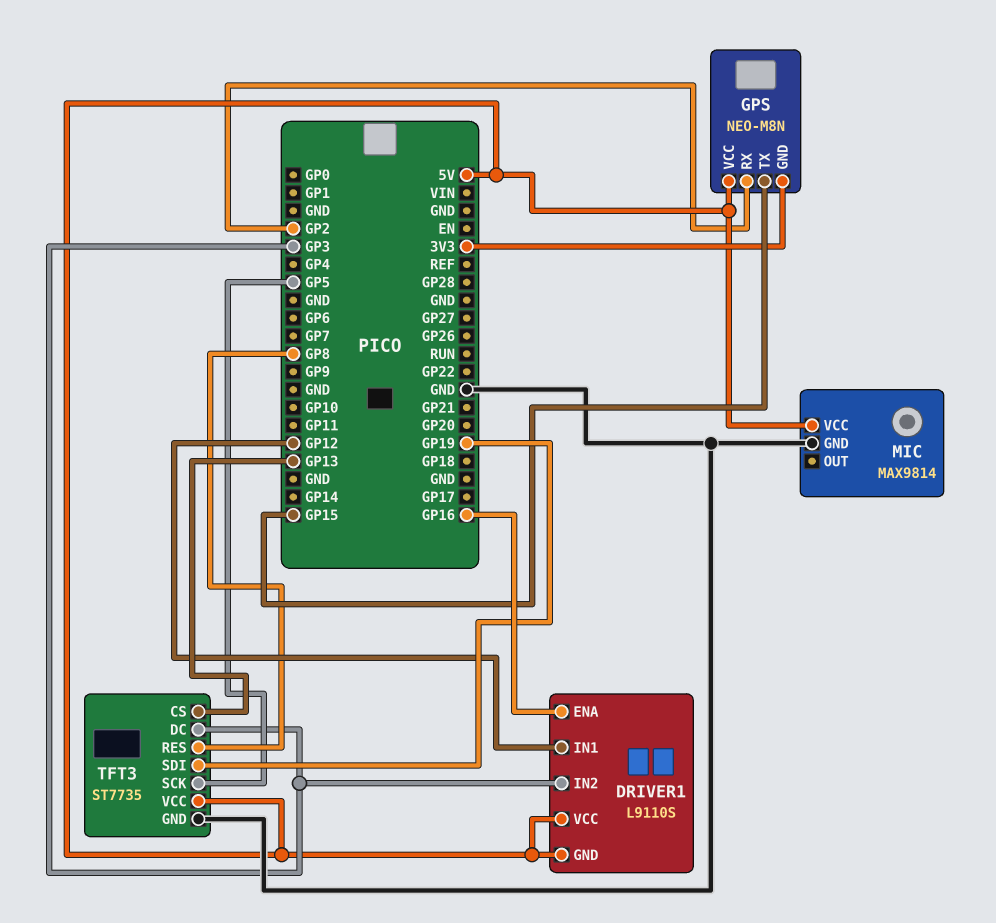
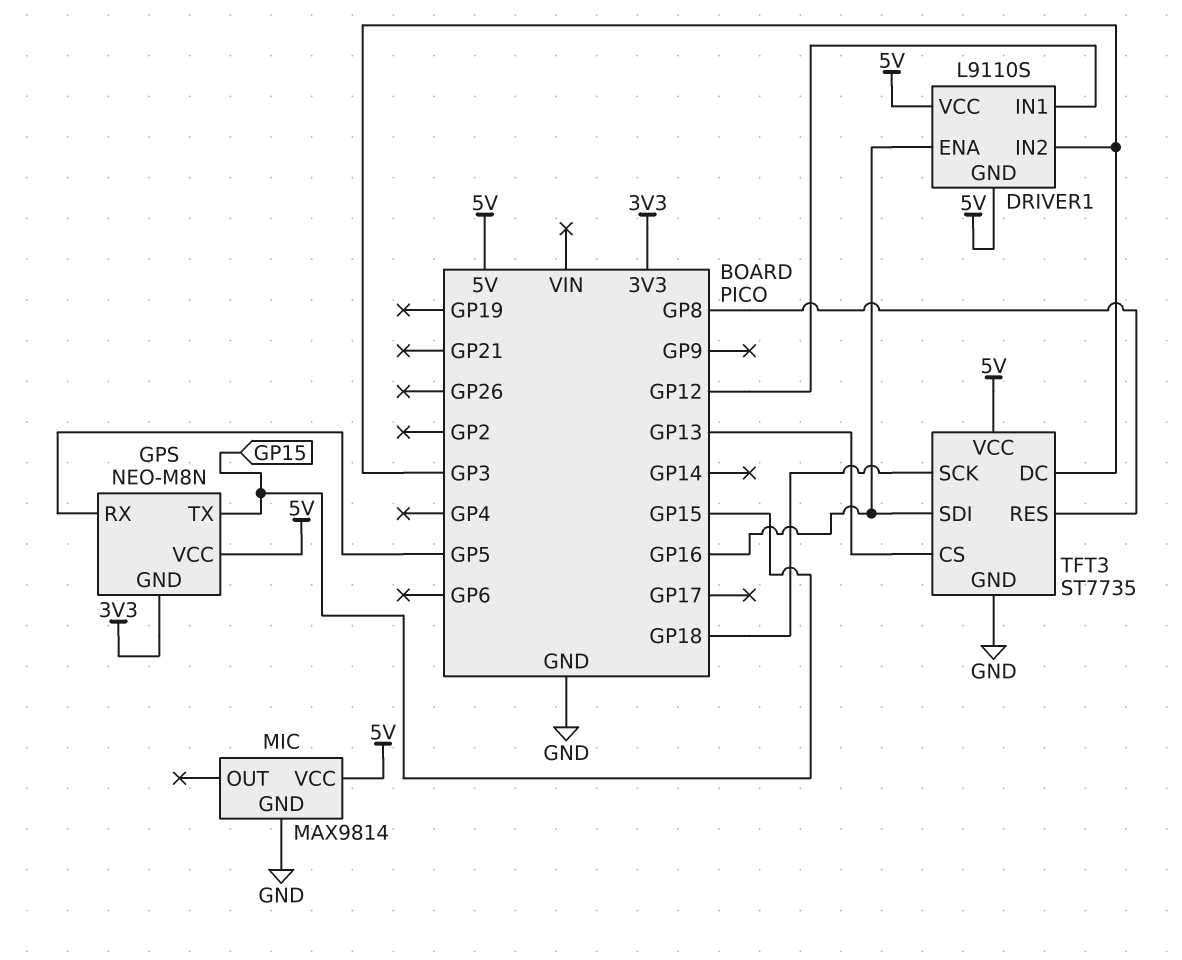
GPS pin RX: GP2 -> GP5
TFT3 pin SCK: GP5 -> GP18
TFT3 pin SDI: GP19 -> GP16

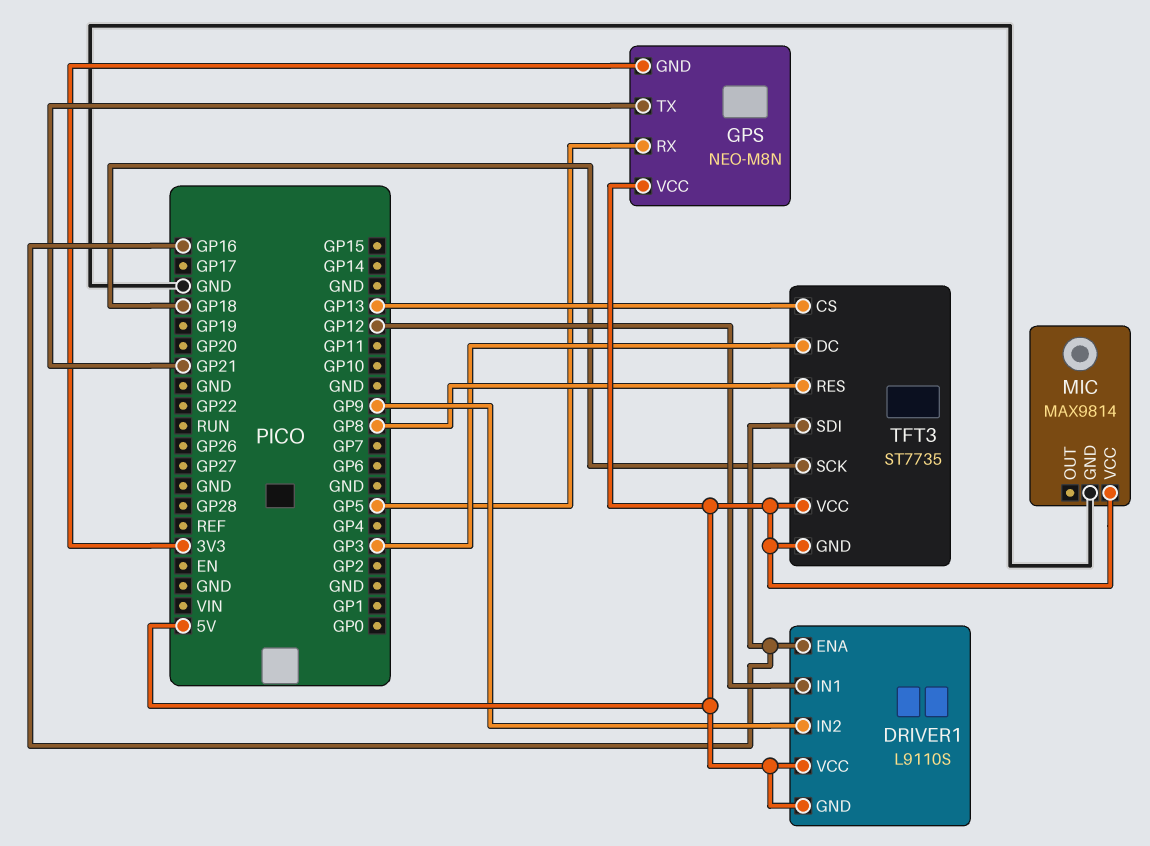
DRIVER1 pin IN2: GP3 -> GP9
GPS pin TX: GP15 -> GP21
TFT3 pin GND: GND -> 5V

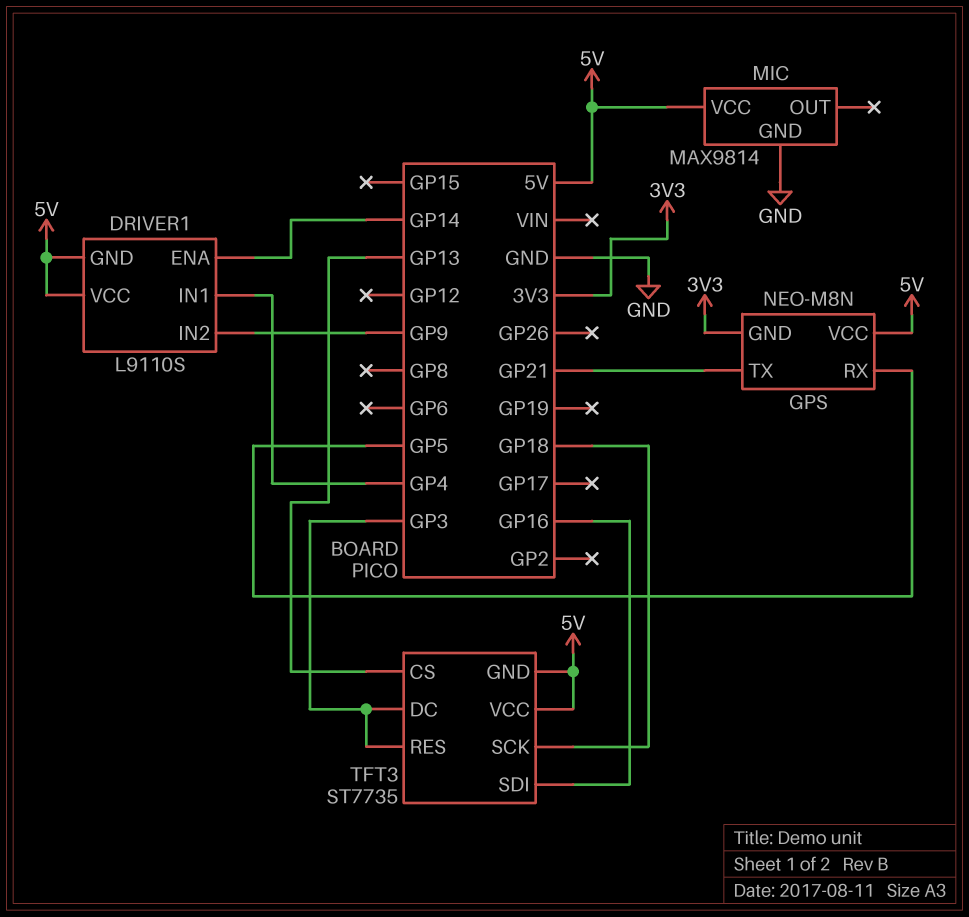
DRIVER1 pin ENA: GP16 -> GP14
DRIVER1 pin IN1: GP12 -> GP4
TFT3 pin RES: GP8 -> GP3

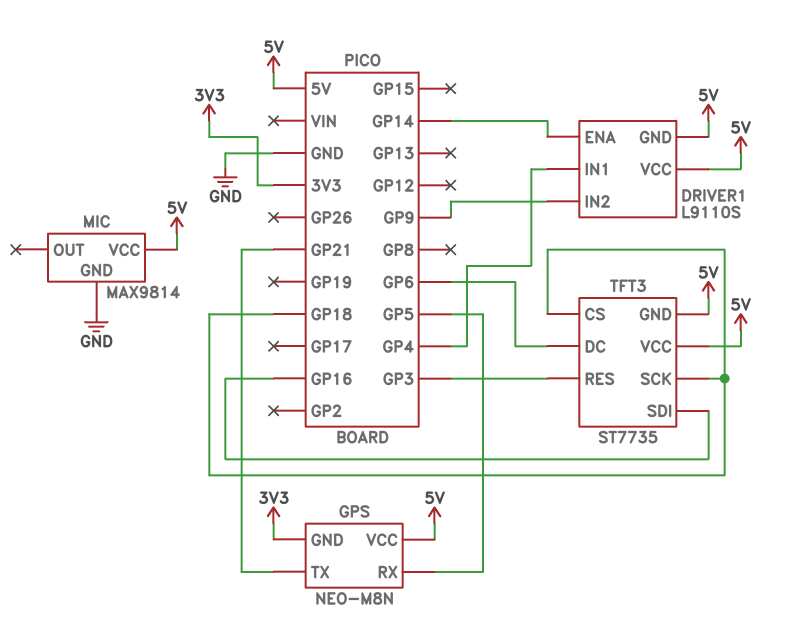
TFT3 pin CS: GP13 -> GP18
TFT3 pin DC: GP3 -> GP6

